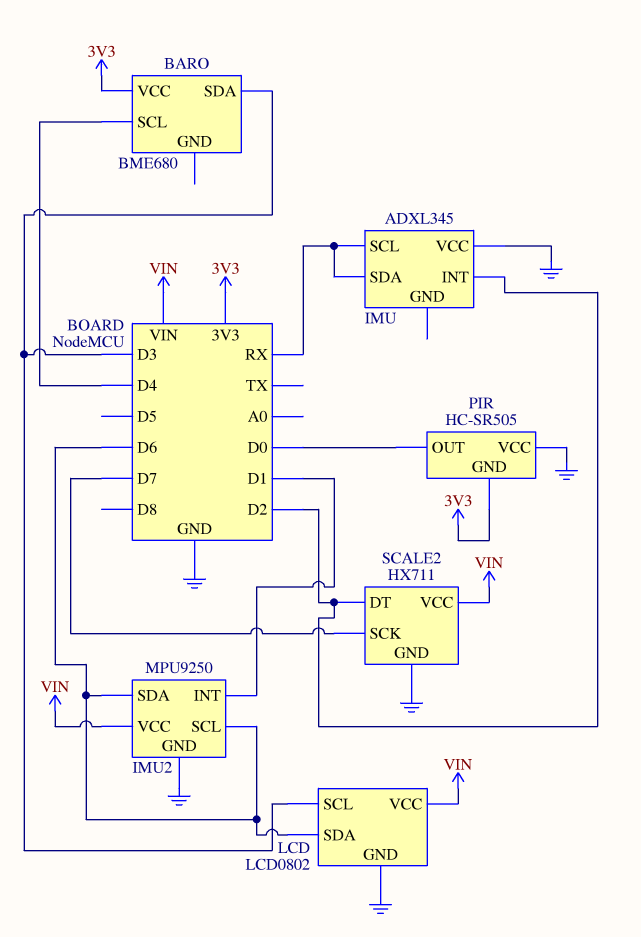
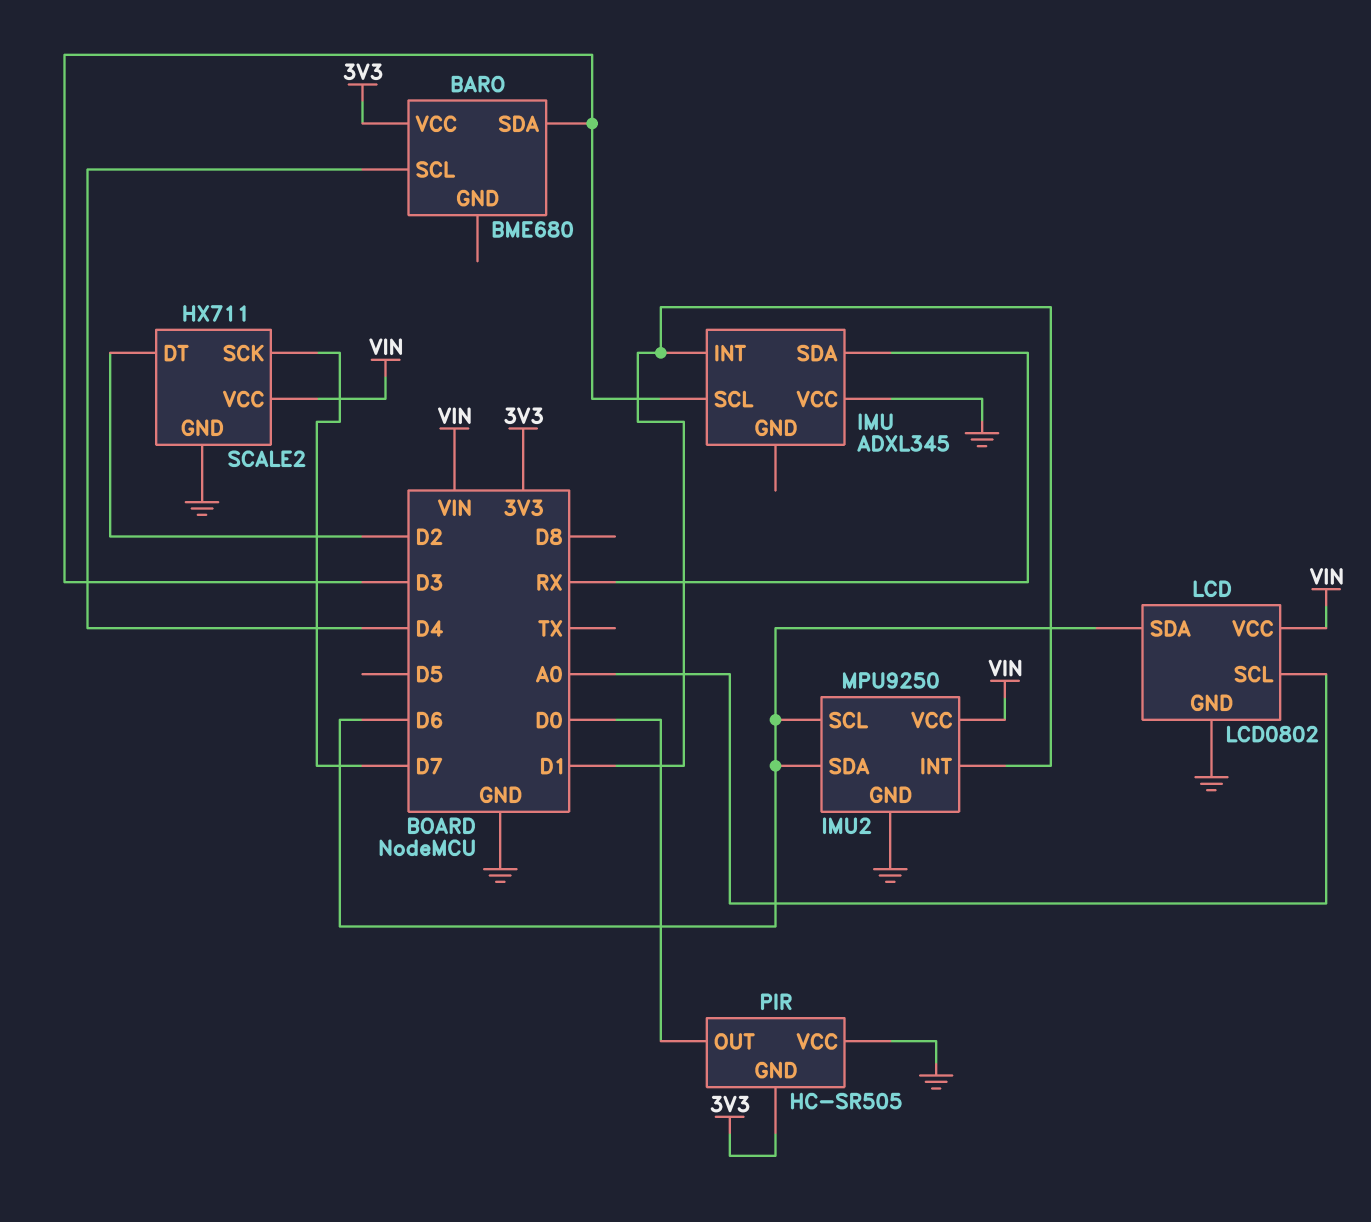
IMU pin INT: D2 -> D1
IMU pin SCL: RX -> D3
LCD pin SCL: D3 -> A0

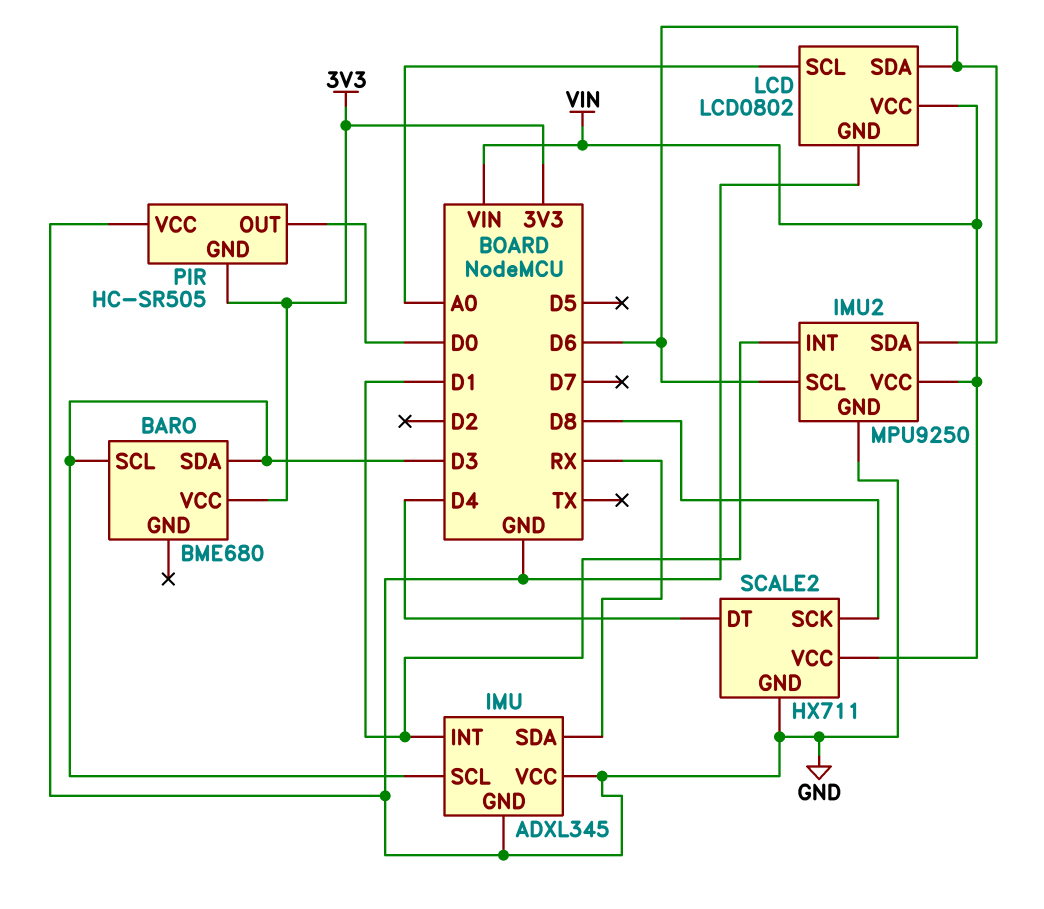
BARO pin SCL: D4 -> D3
IMU pin GND: none -> GND
SCALE2 pin DT: D2 -> D4
SCALE2 pin SCK: D7 -> D8

